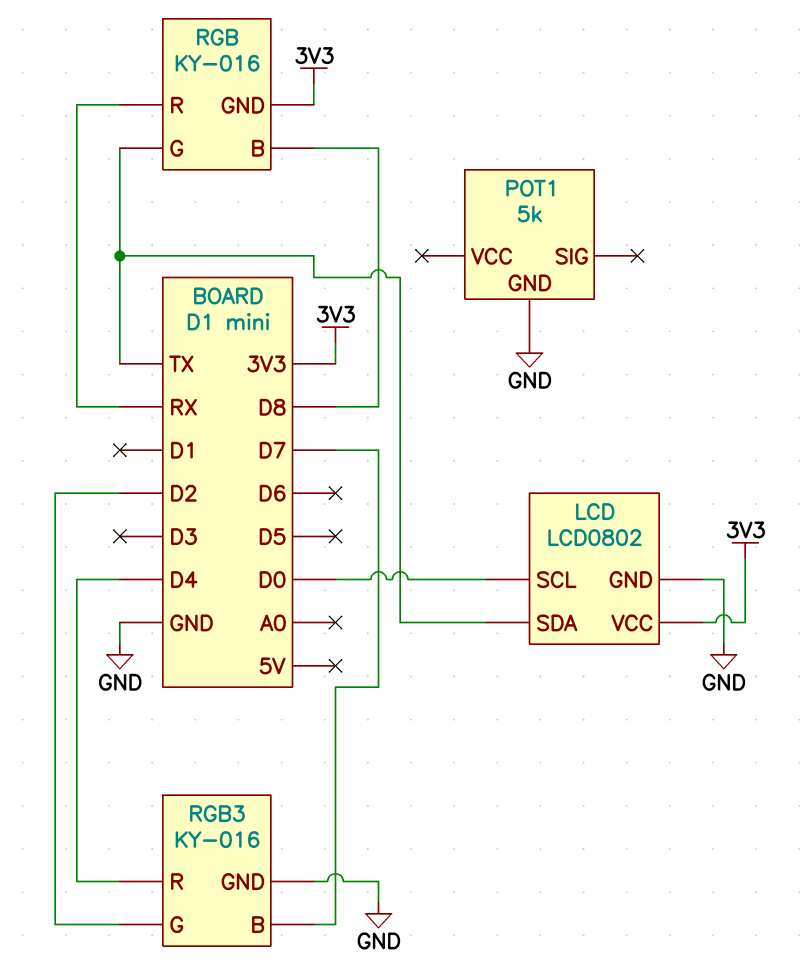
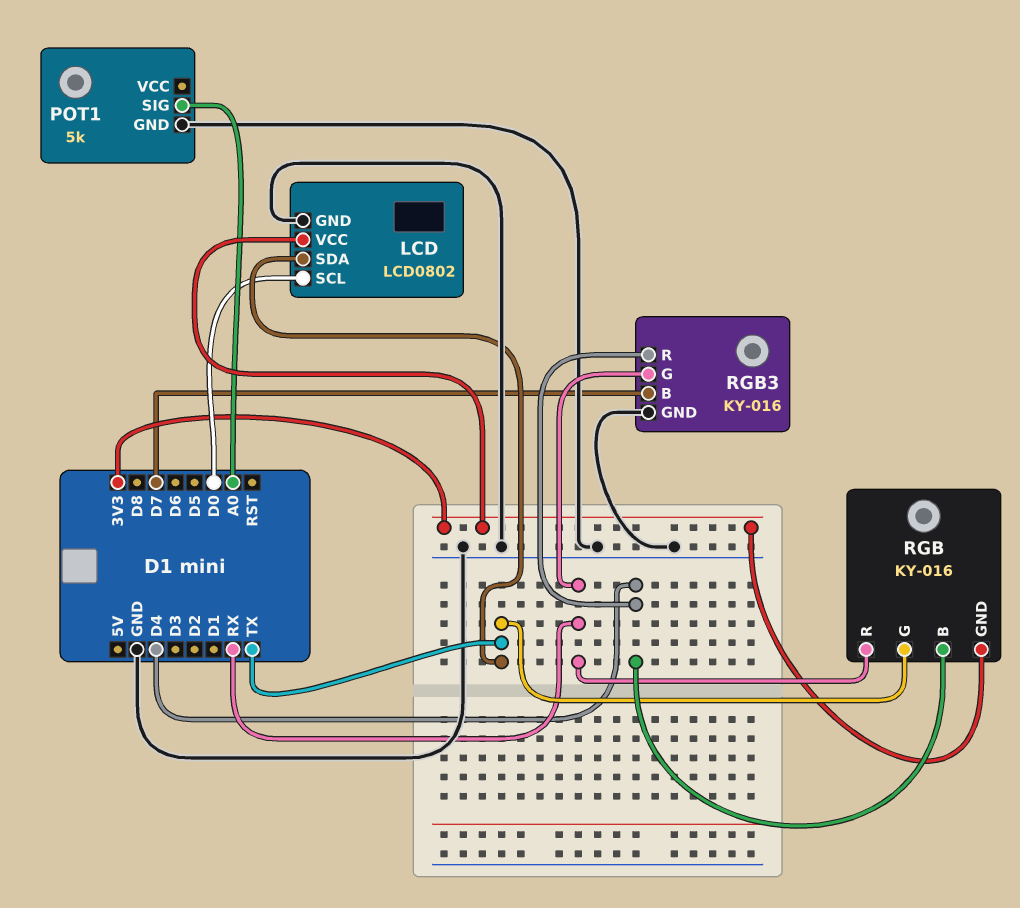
POT1 pin SIG: none -> A0
RGB pin B: D8 -> D4
RGB3 pin G: D2 -> RX

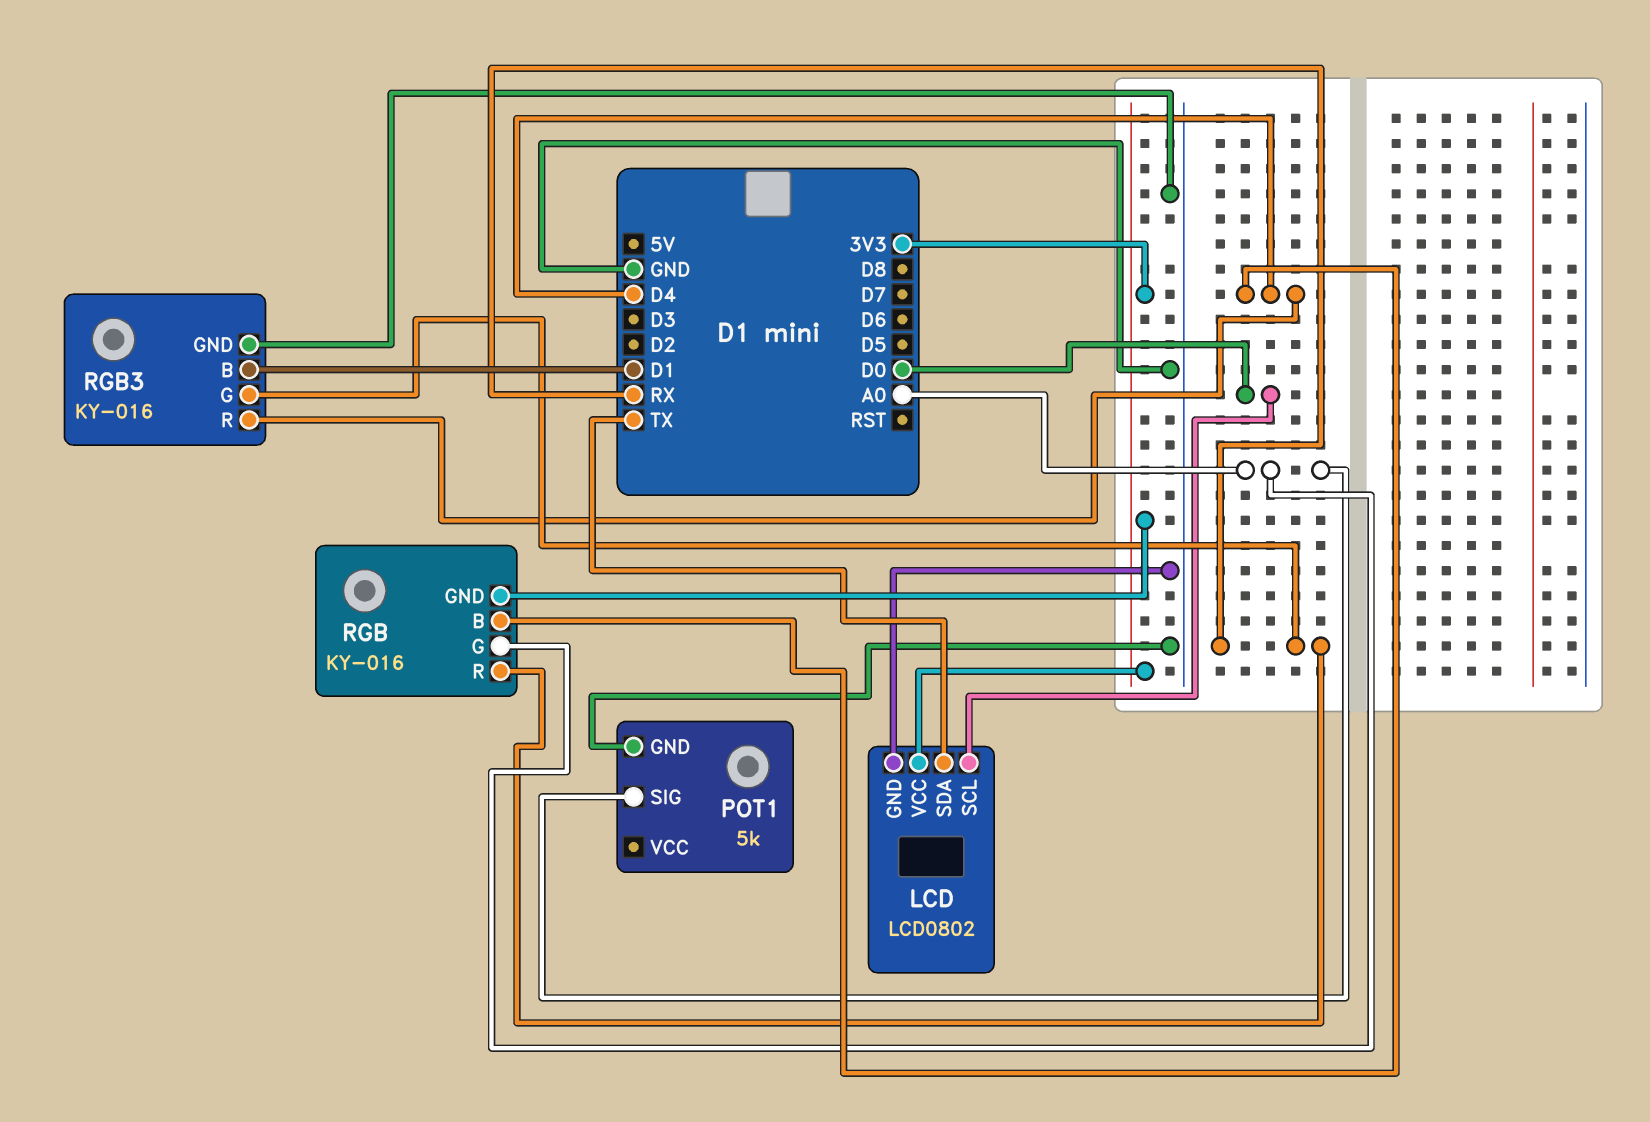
RGB pin G: TX -> A0
RGB3 pin B: D7 -> D1

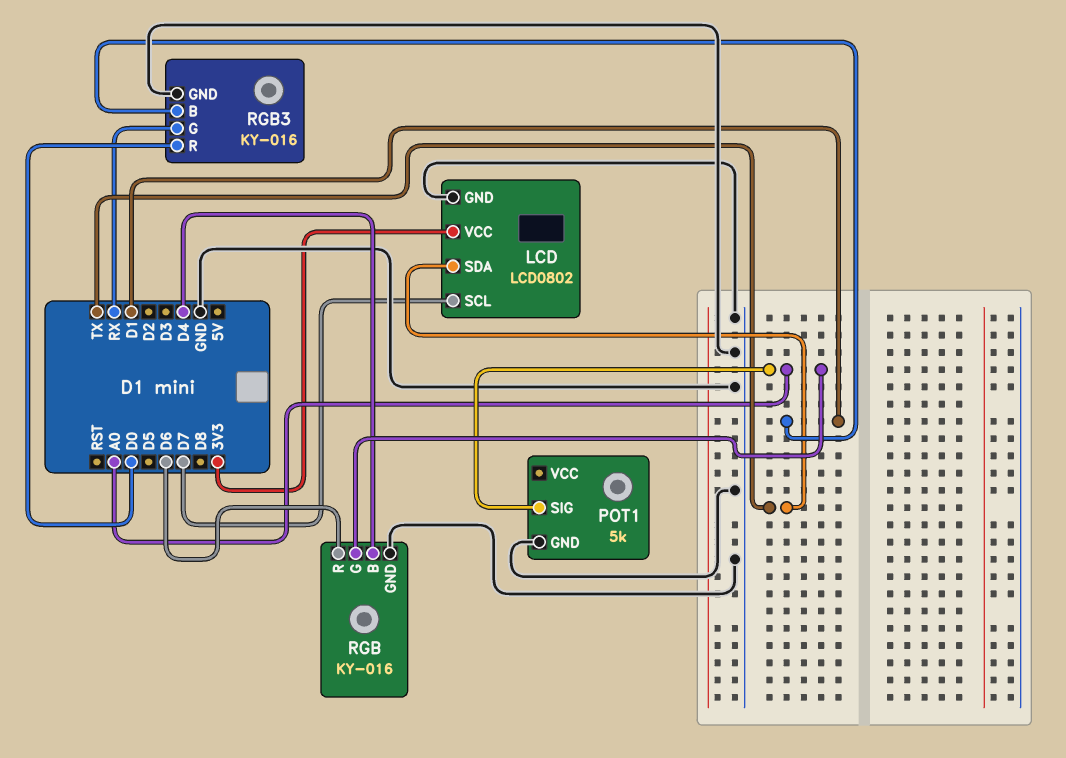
LCD pin SCL: D0 -> D7
RGB pin GND: 3V3 -> GND
RGB pin R: RX -> D6
RGB3 pin R: D4 -> D0

